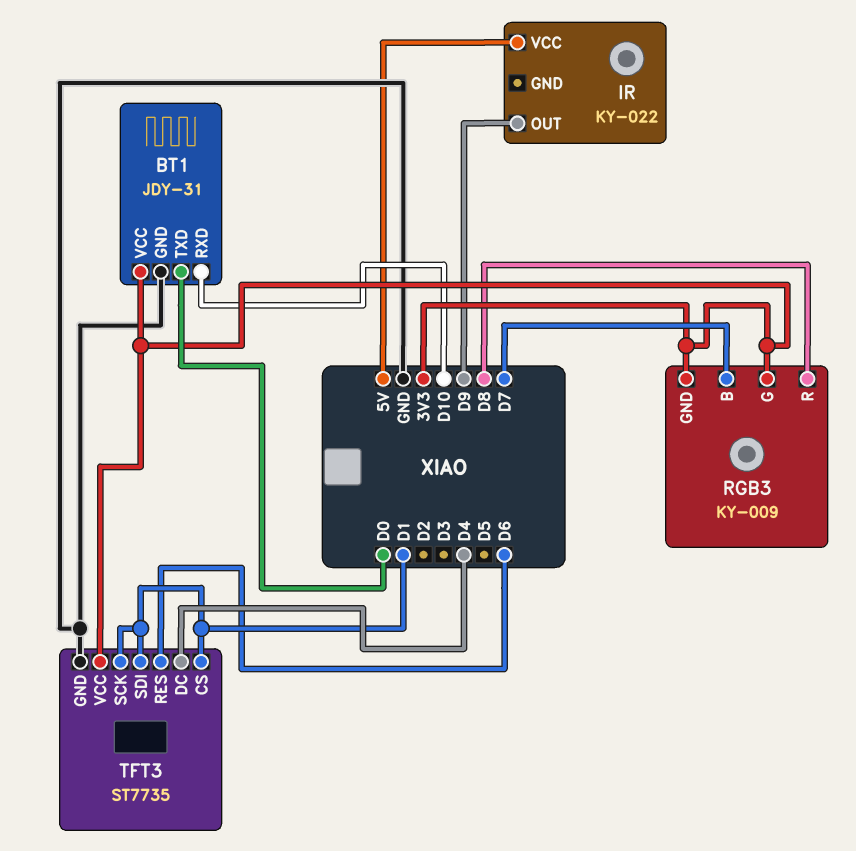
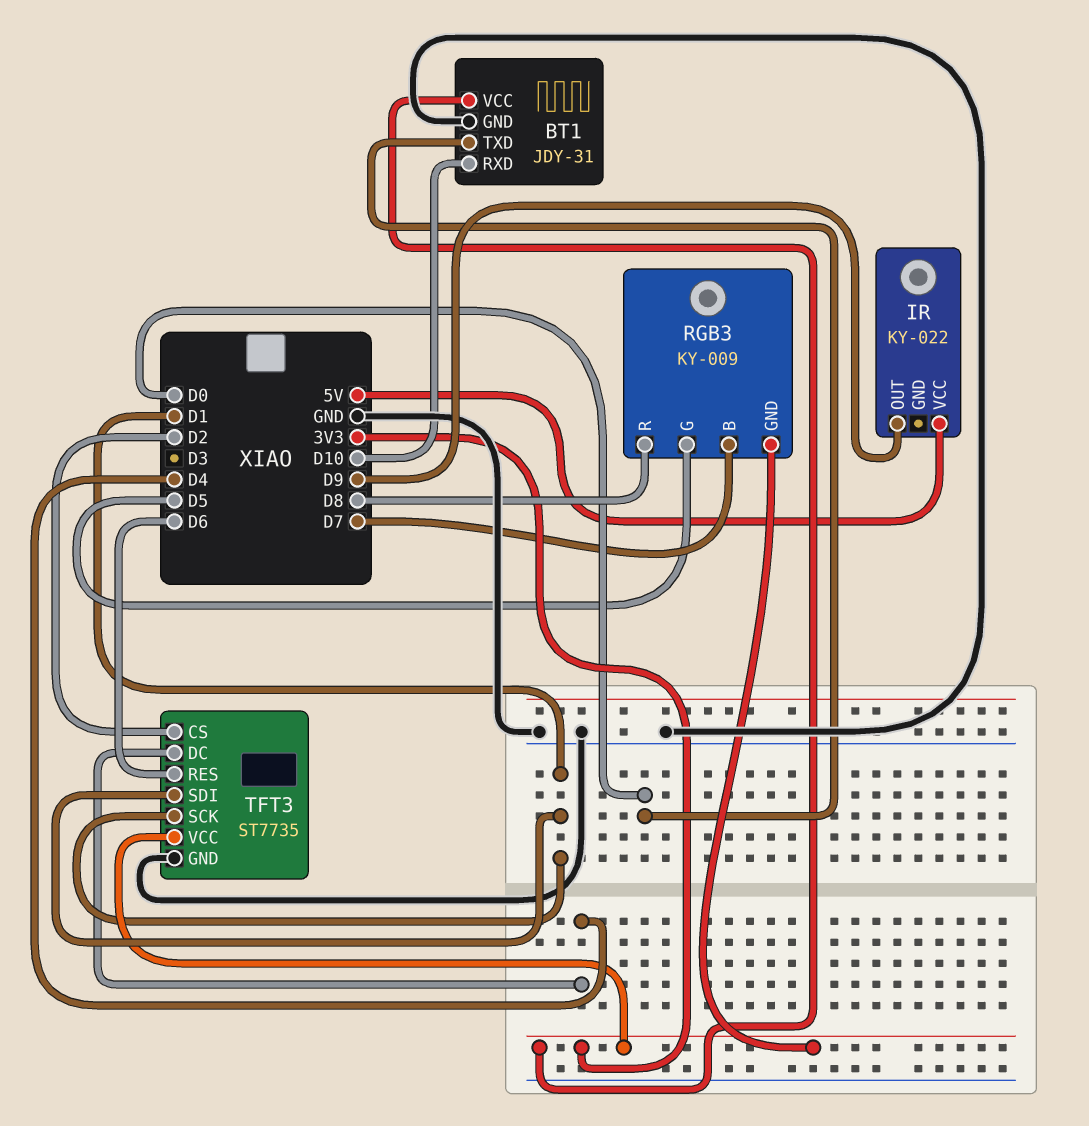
RGB3 pin G: 3V3 -> D5
TFT3 pin CS: D1 -> D2

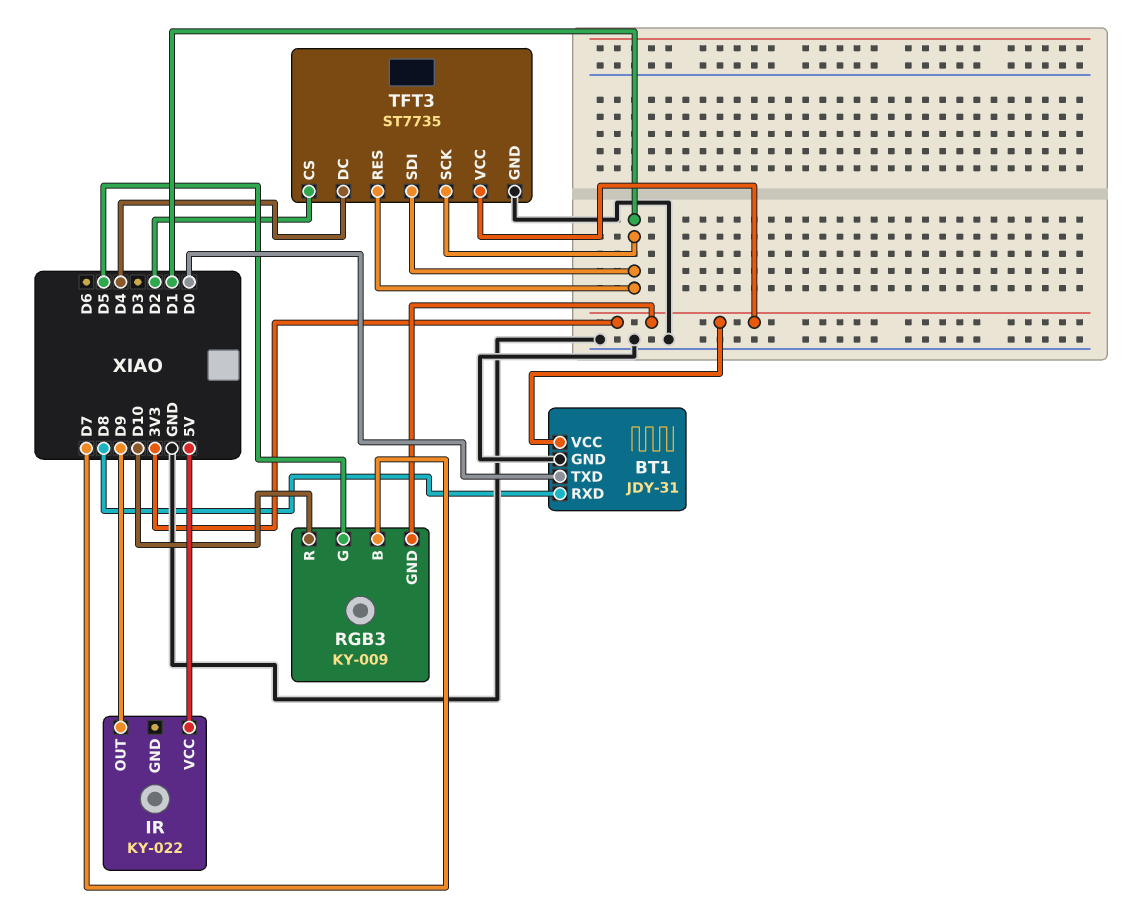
BT1 pin RXD: D10 -> D8
RGB3 pin R: D8 -> D10
TFT3 pin RES: D6 -> D1

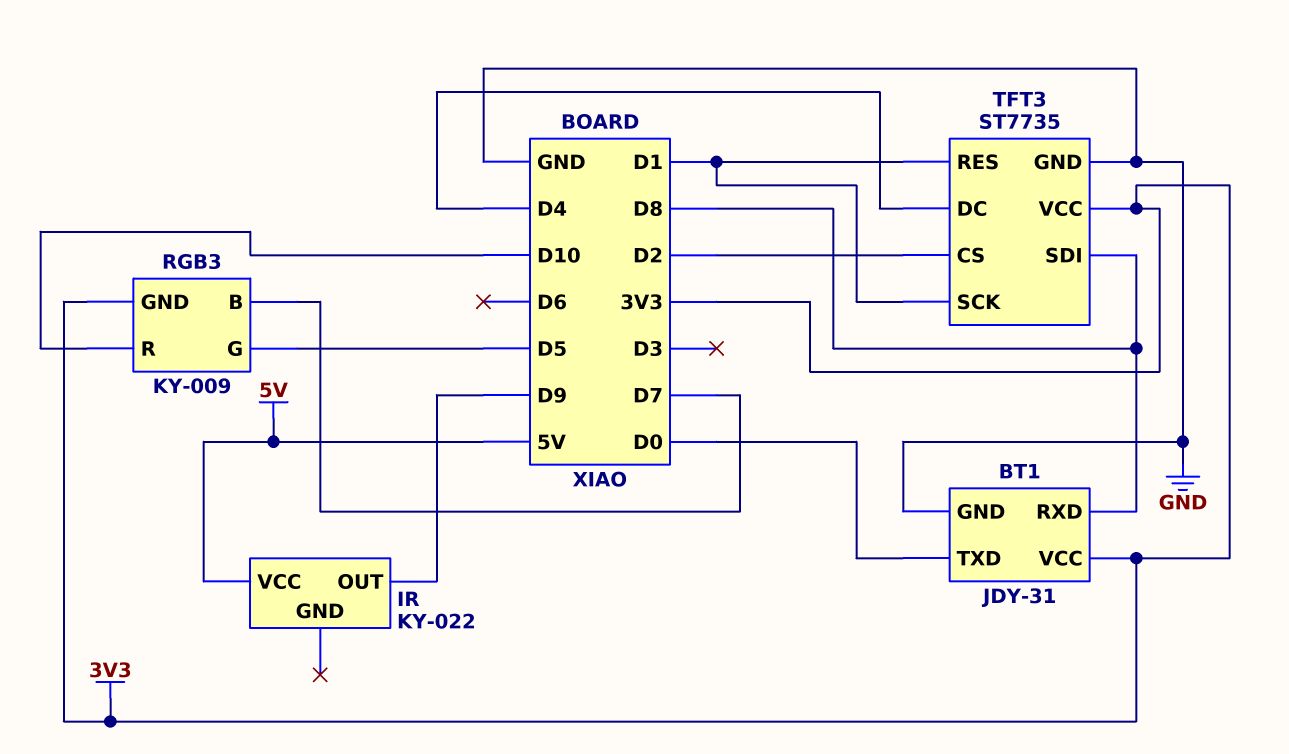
TFT3 pin SDI: D1 -> D8

